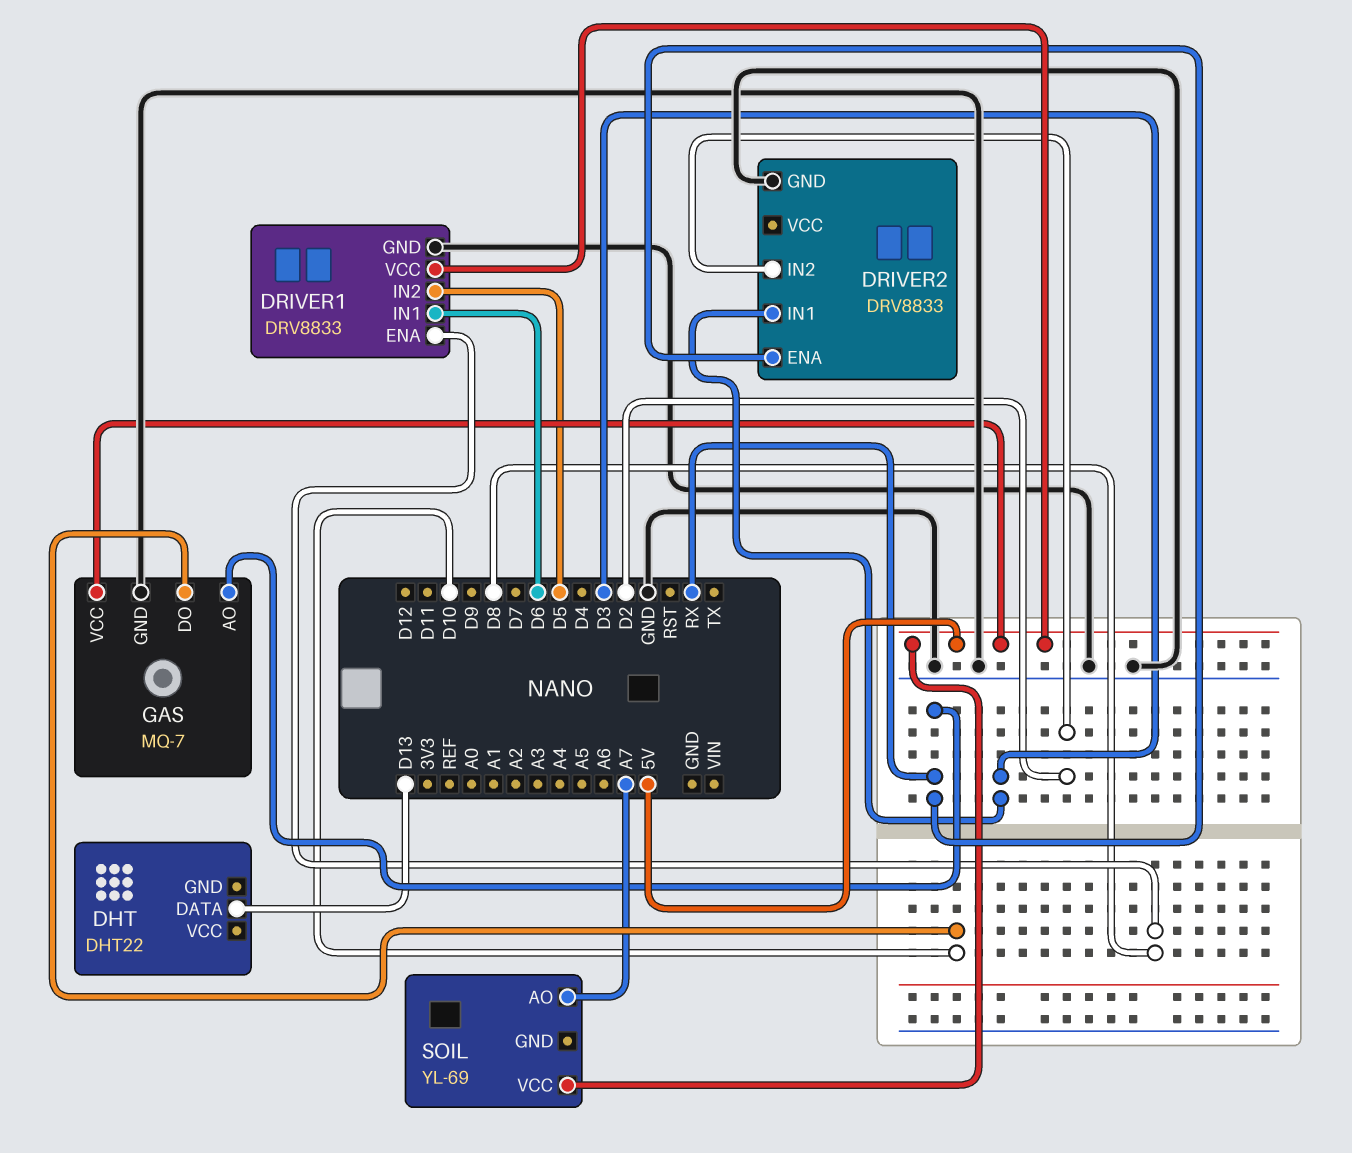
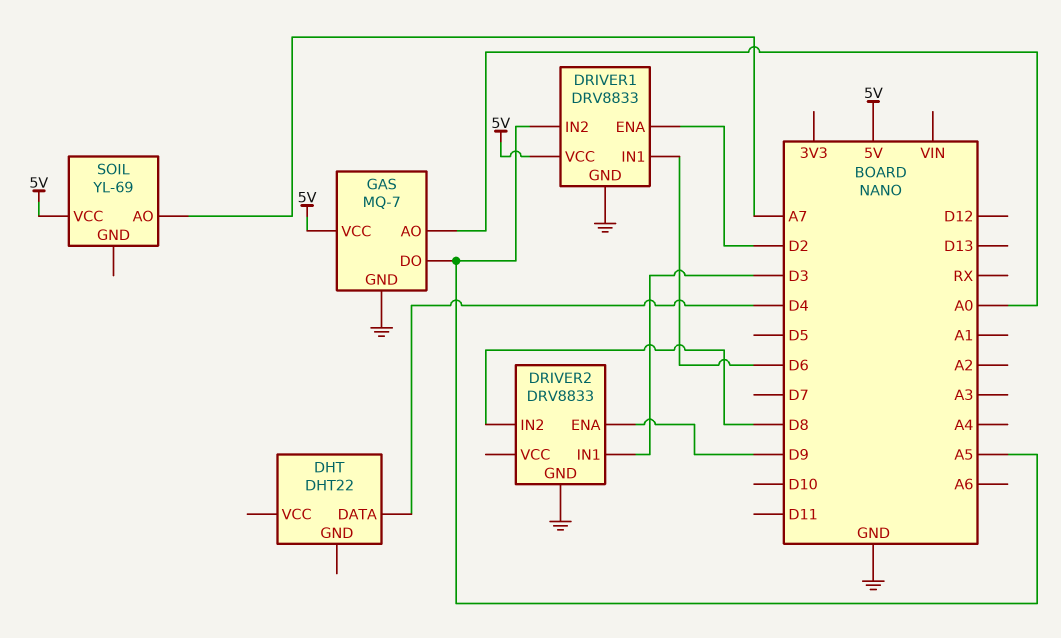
DHT pin DATA: D13 -> D4
DRIVER1 pin ENA: D8 -> D2
DRIVER1 pin IN2: D5 -> A5
DRIVER2 pin ENA: RX -> D9
DRIVER2 pin IN2: D2 -> D8
GAS pin AO: RX -> A0
GAS pin DO: D10 -> A5

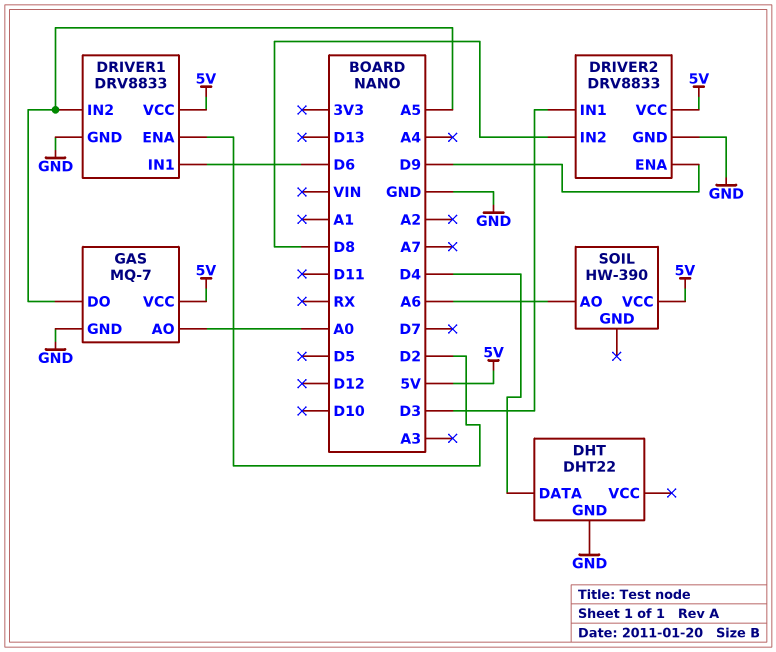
DHT pin GND: none -> GND
DRIVER2 pin VCC: none -> 5V
SOIL: YL-69 -> HW-390
SOIL pin AO: A7 -> A6

